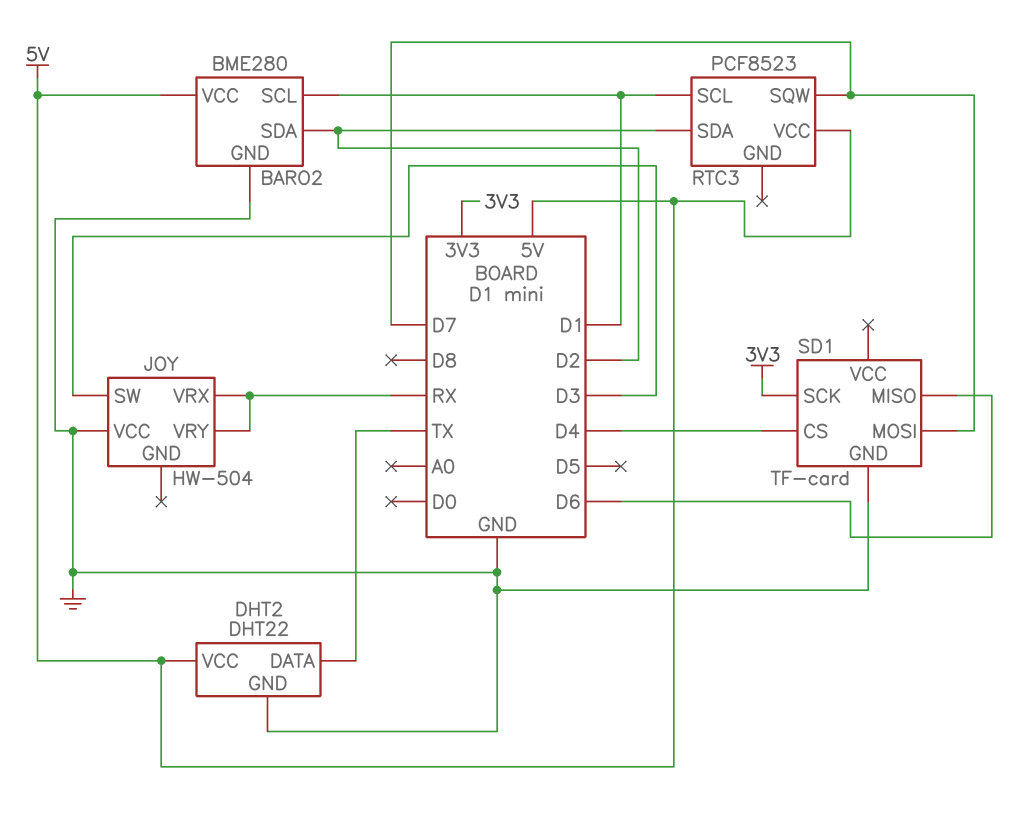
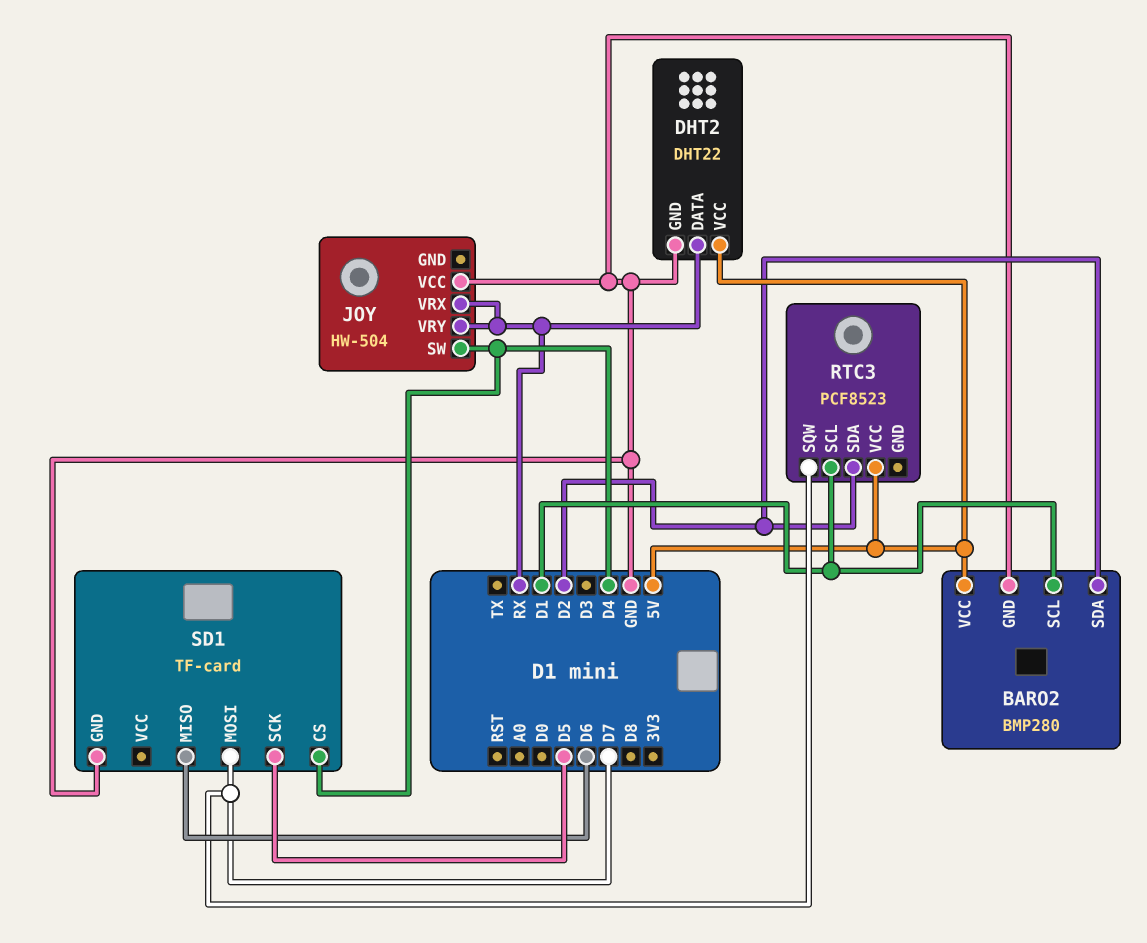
BARO2: BME280 -> BMP280
DHT2 pin DATA: TX -> RX
JOY pin SW: D3 -> D4
SD1 pin SCK: 3V3 -> D5

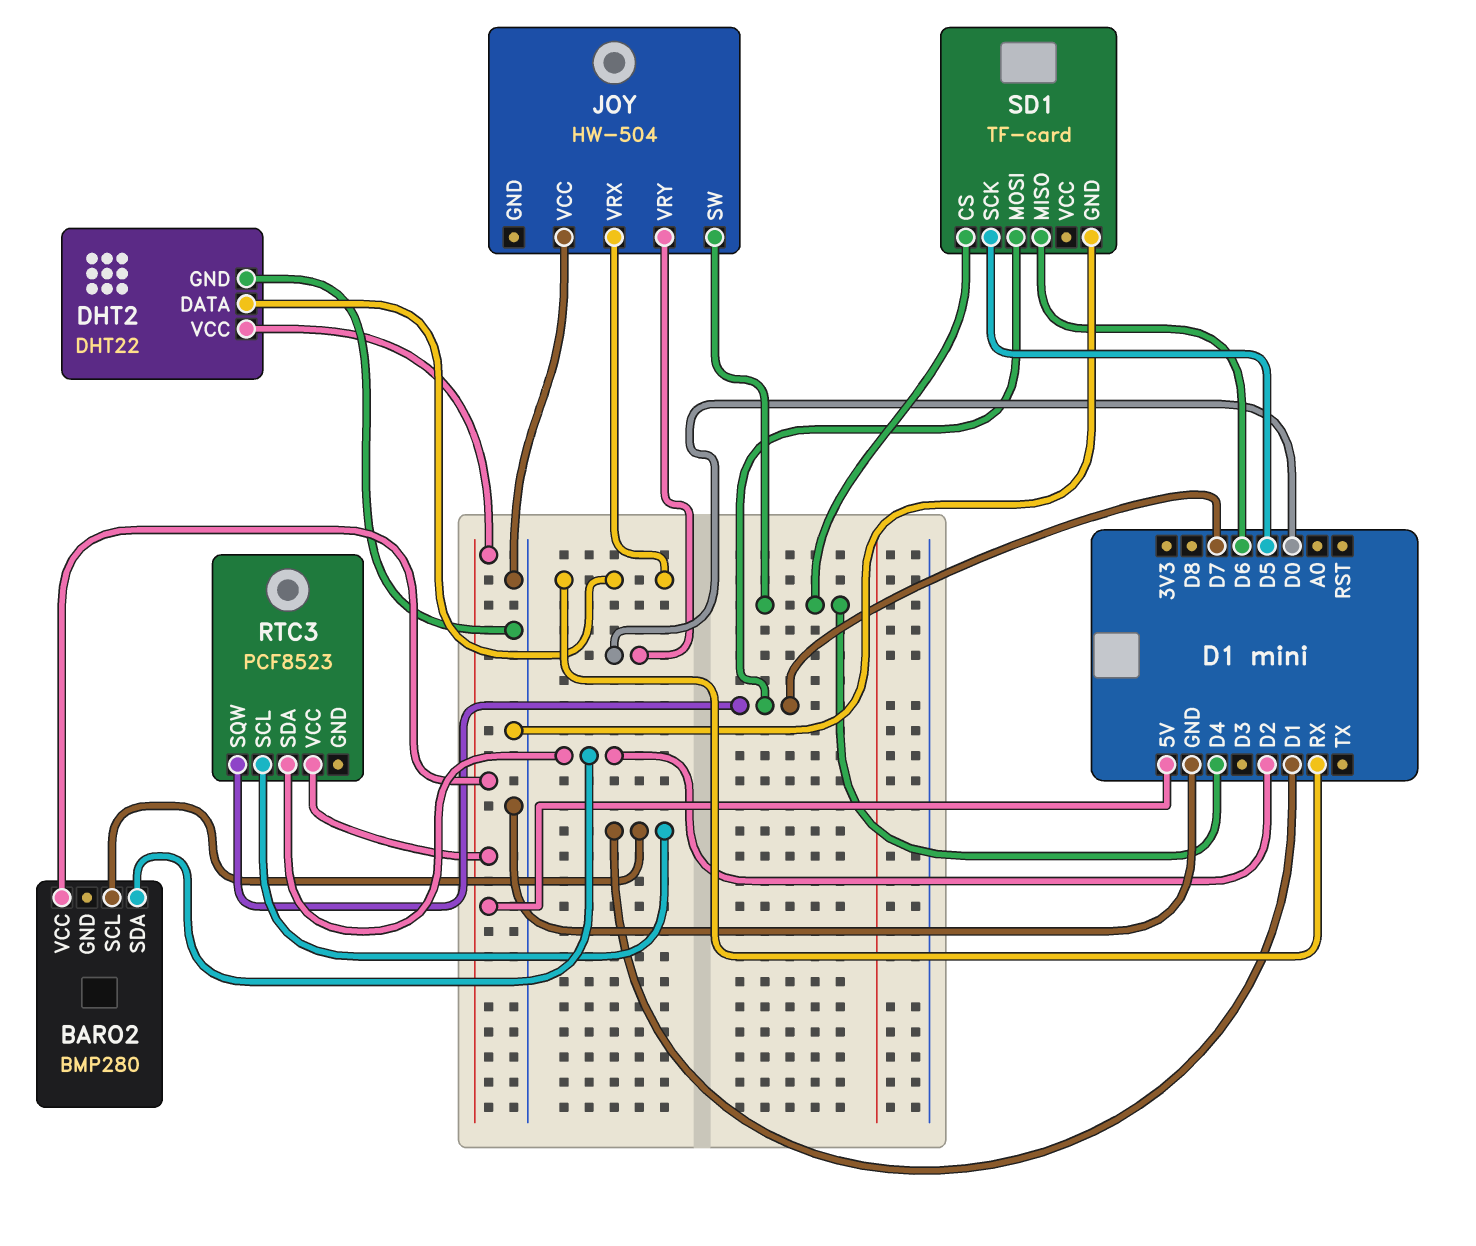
BARO2 pin GND: GND -> none
JOY pin VRY: RX -> D0

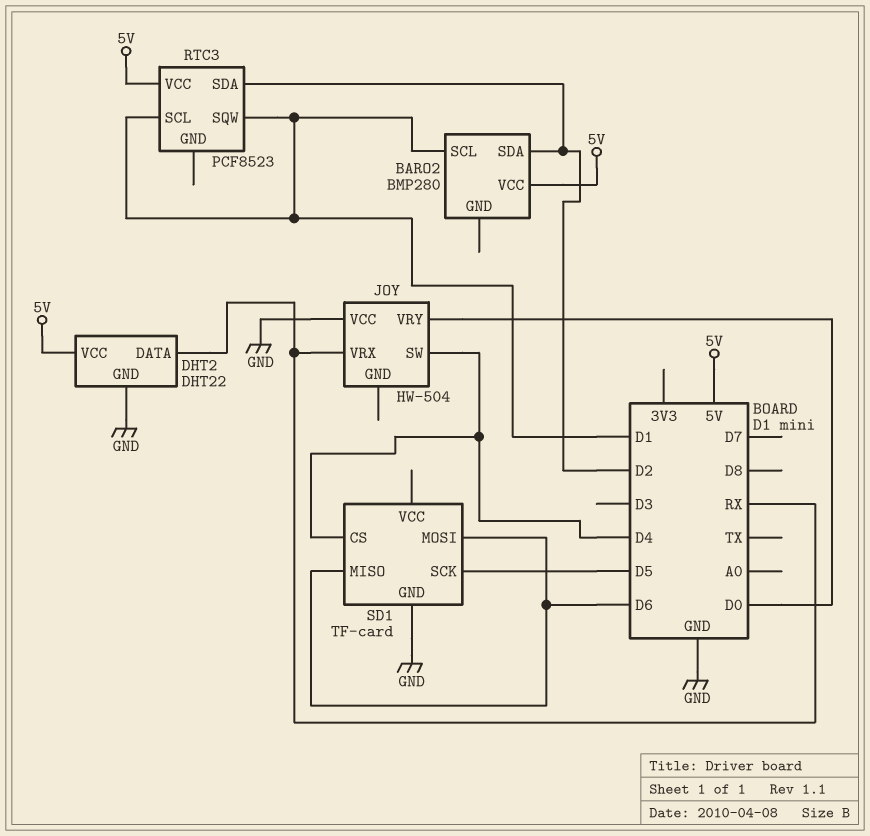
RTC3 pin SQW: D7 -> D1
SD1 pin MOSI: D7 -> D6

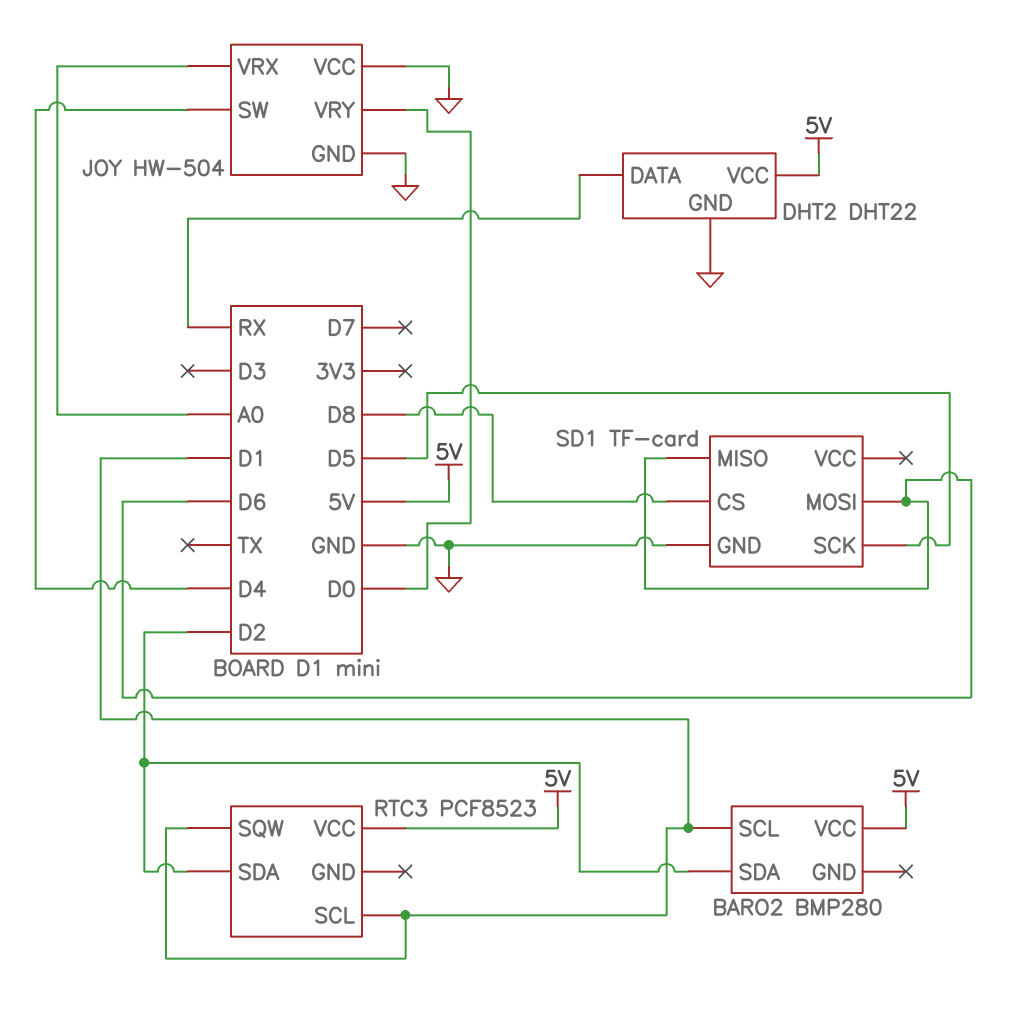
JOY pin GND: none -> GND
JOY pin VRX: RX -> A0
SD1 pin CS: D4 -> D8

